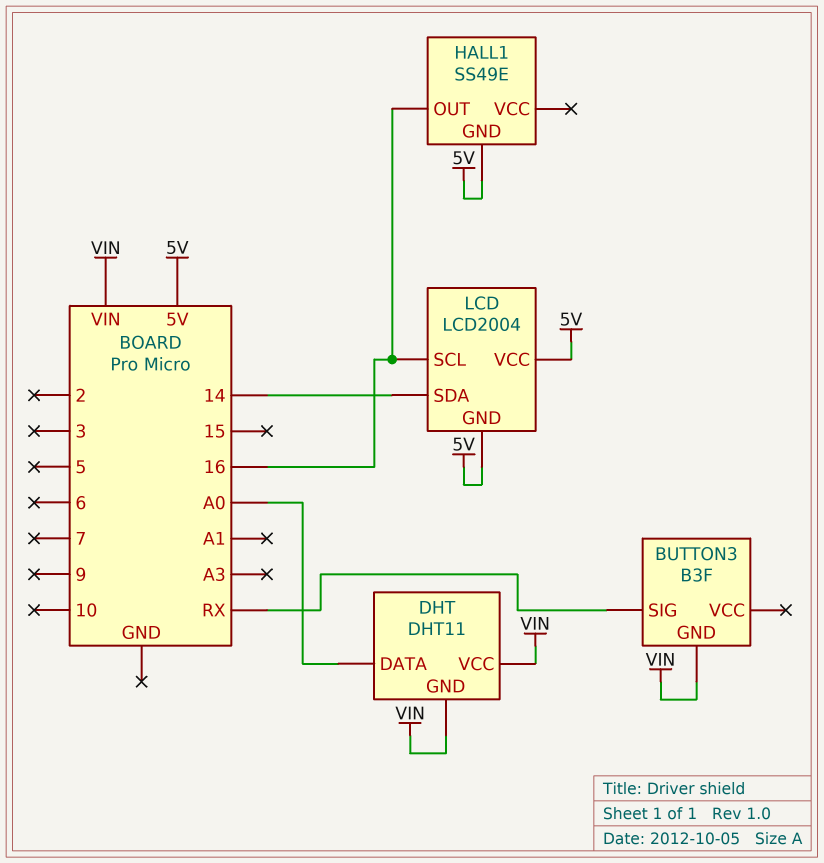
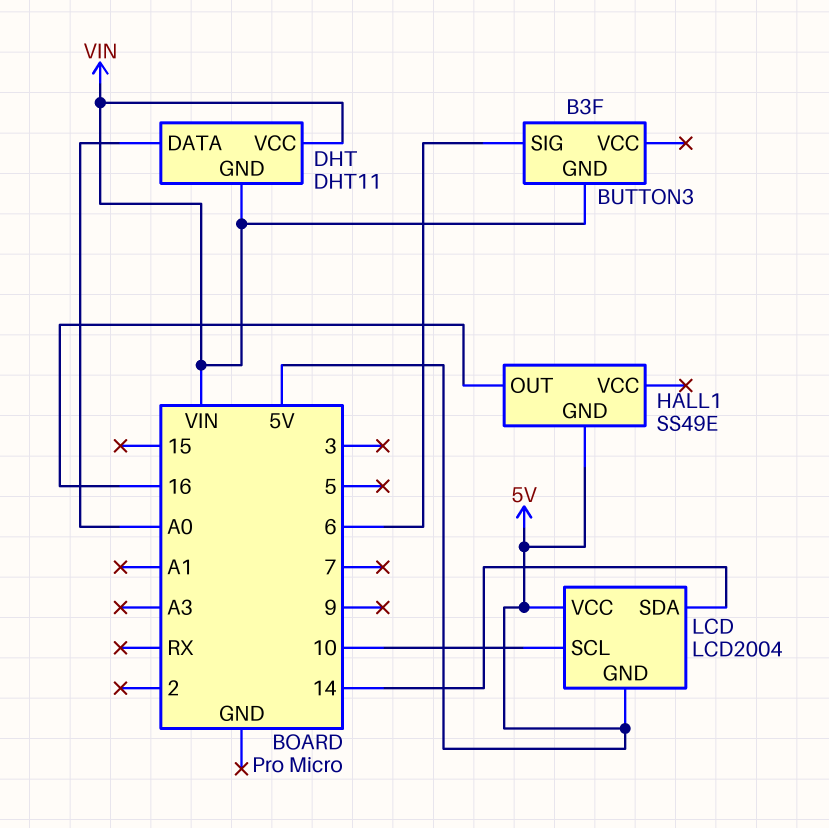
BUTTON3 pin SIG: RX -> 6
LCD pin SCL: 16 -> 10

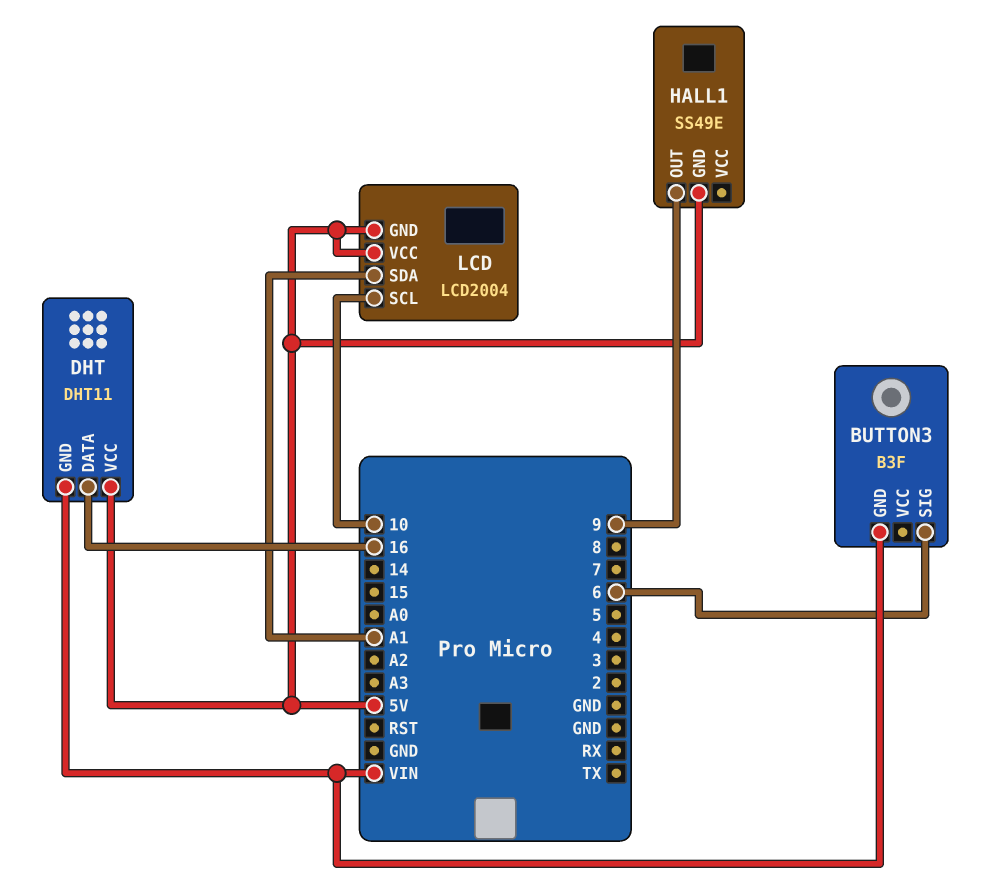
DHT pin DATA: A0 -> 16
DHT pin VCC: VIN -> 5V
HALL1 pin OUT: 16 -> 9
LCD pin SDA: 14 -> A1

